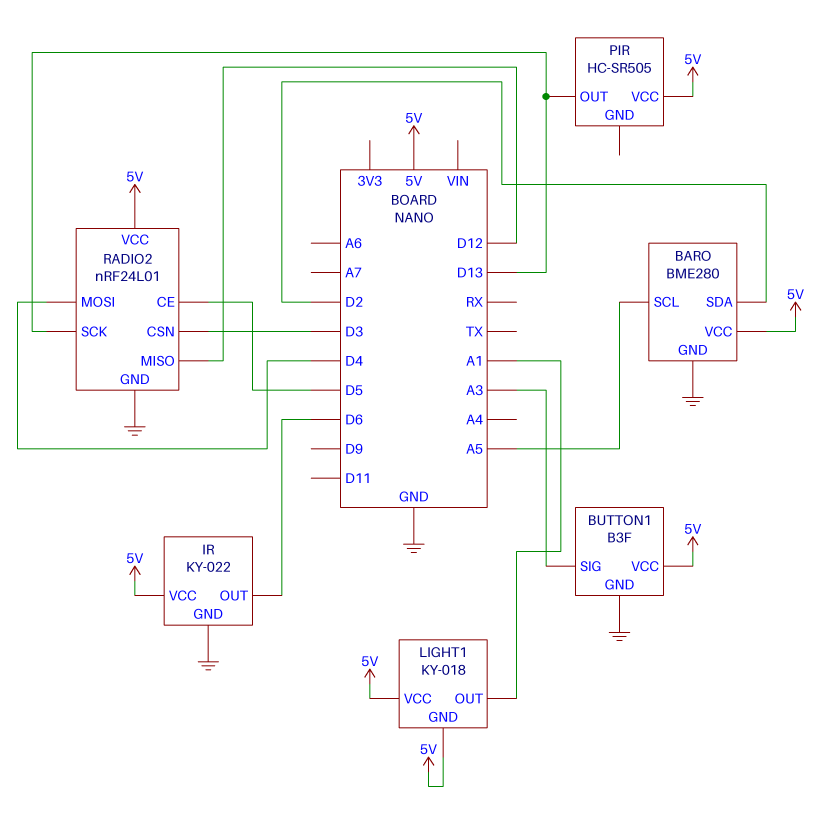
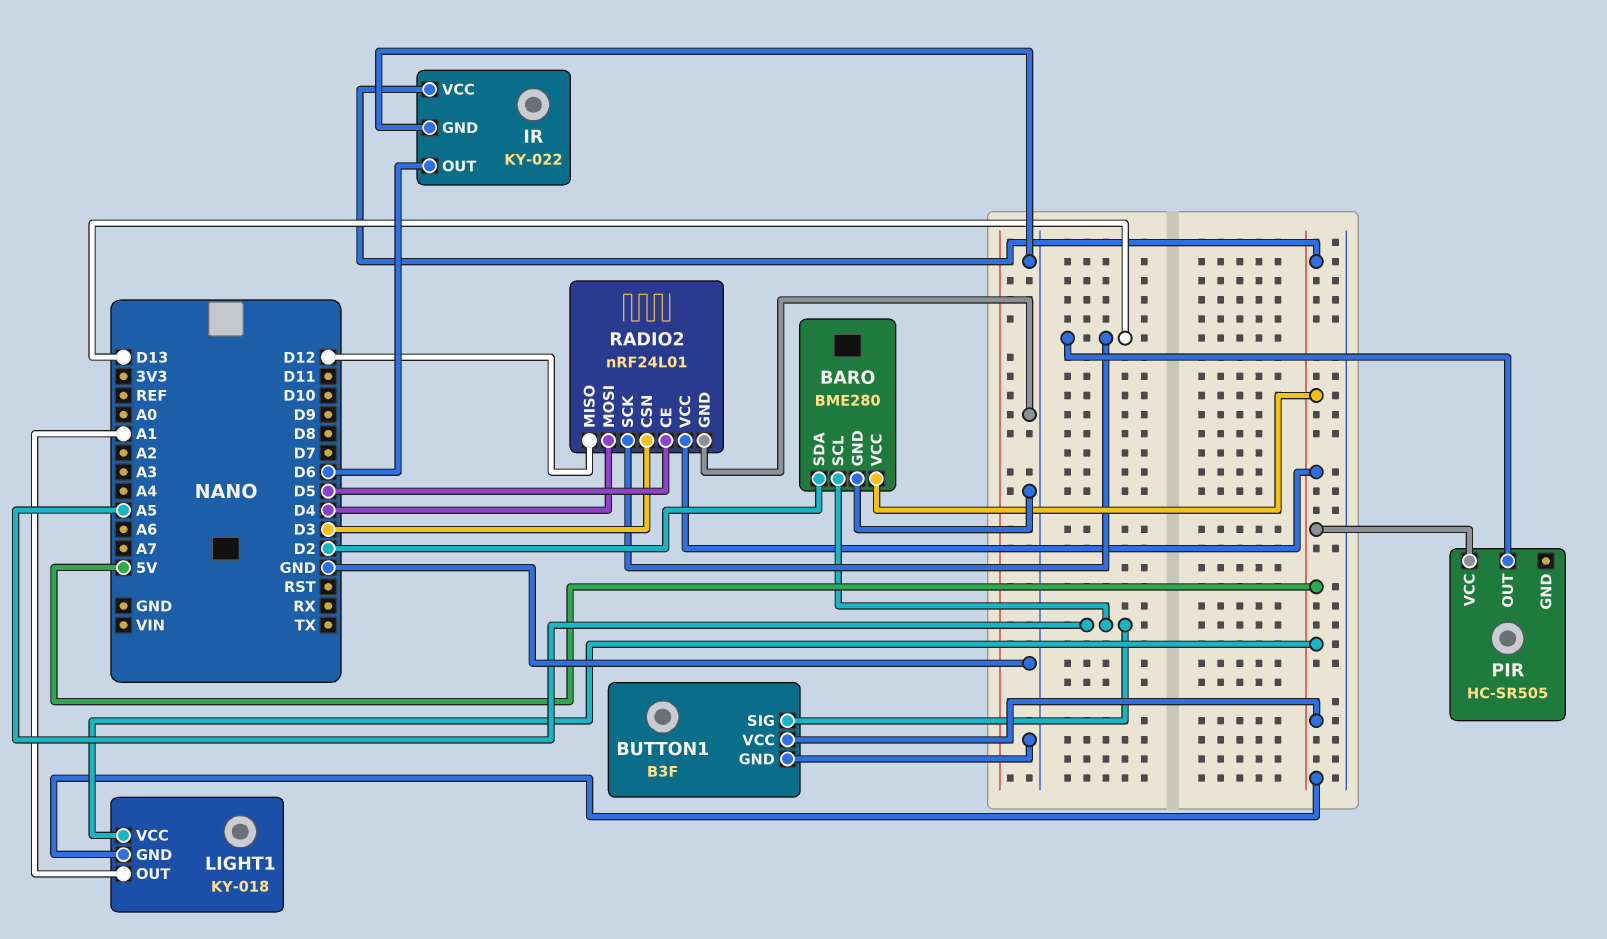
BUTTON1 pin SIG: A3 -> A5

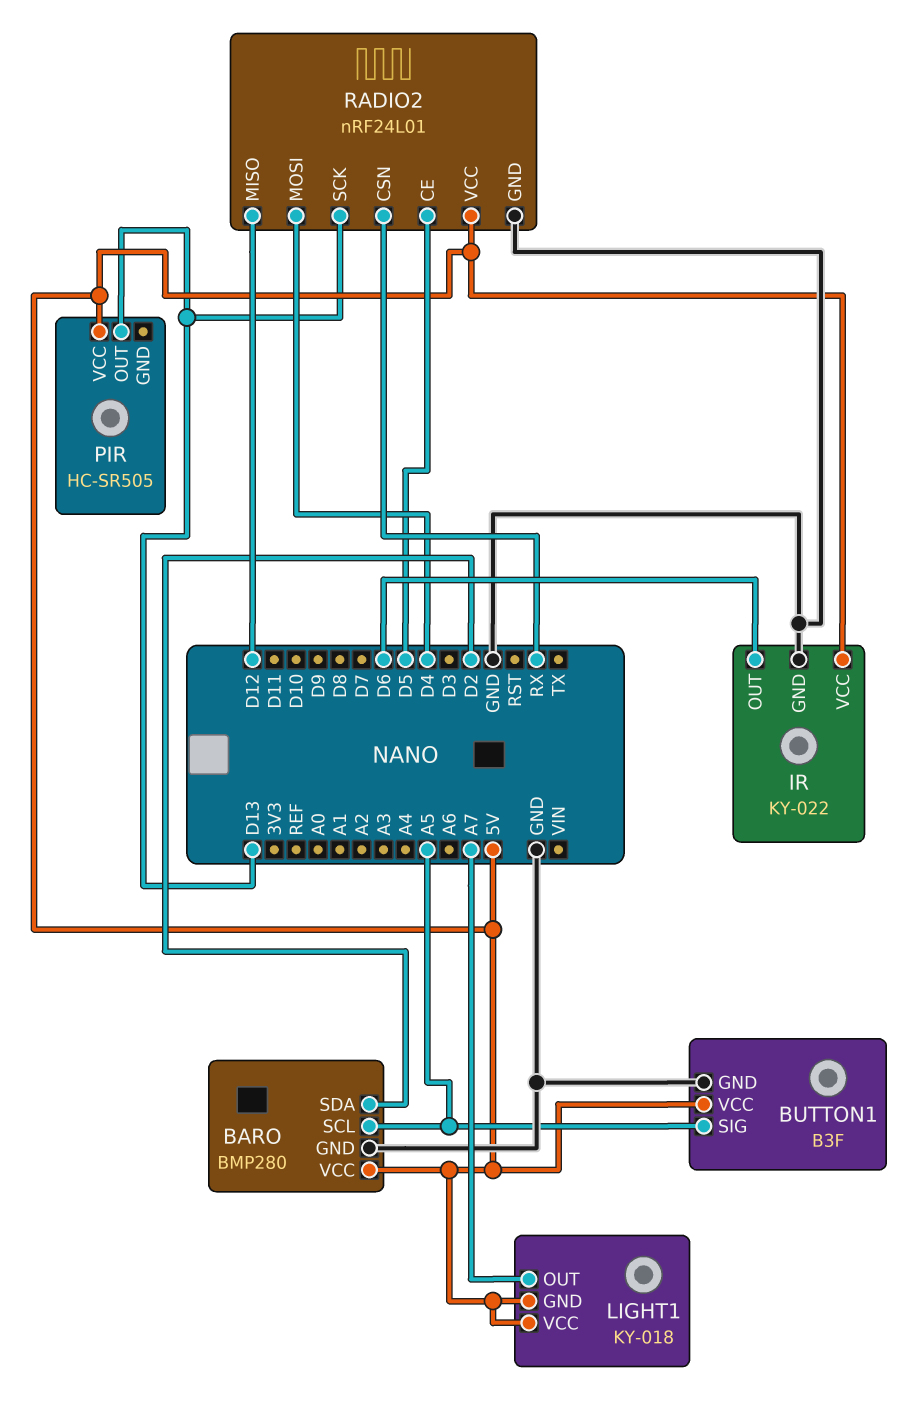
BARO: BME280 -> BMP280
LIGHT1 pin OUT: A1 -> A7
RADIO2 pin CSN: D3 -> RX

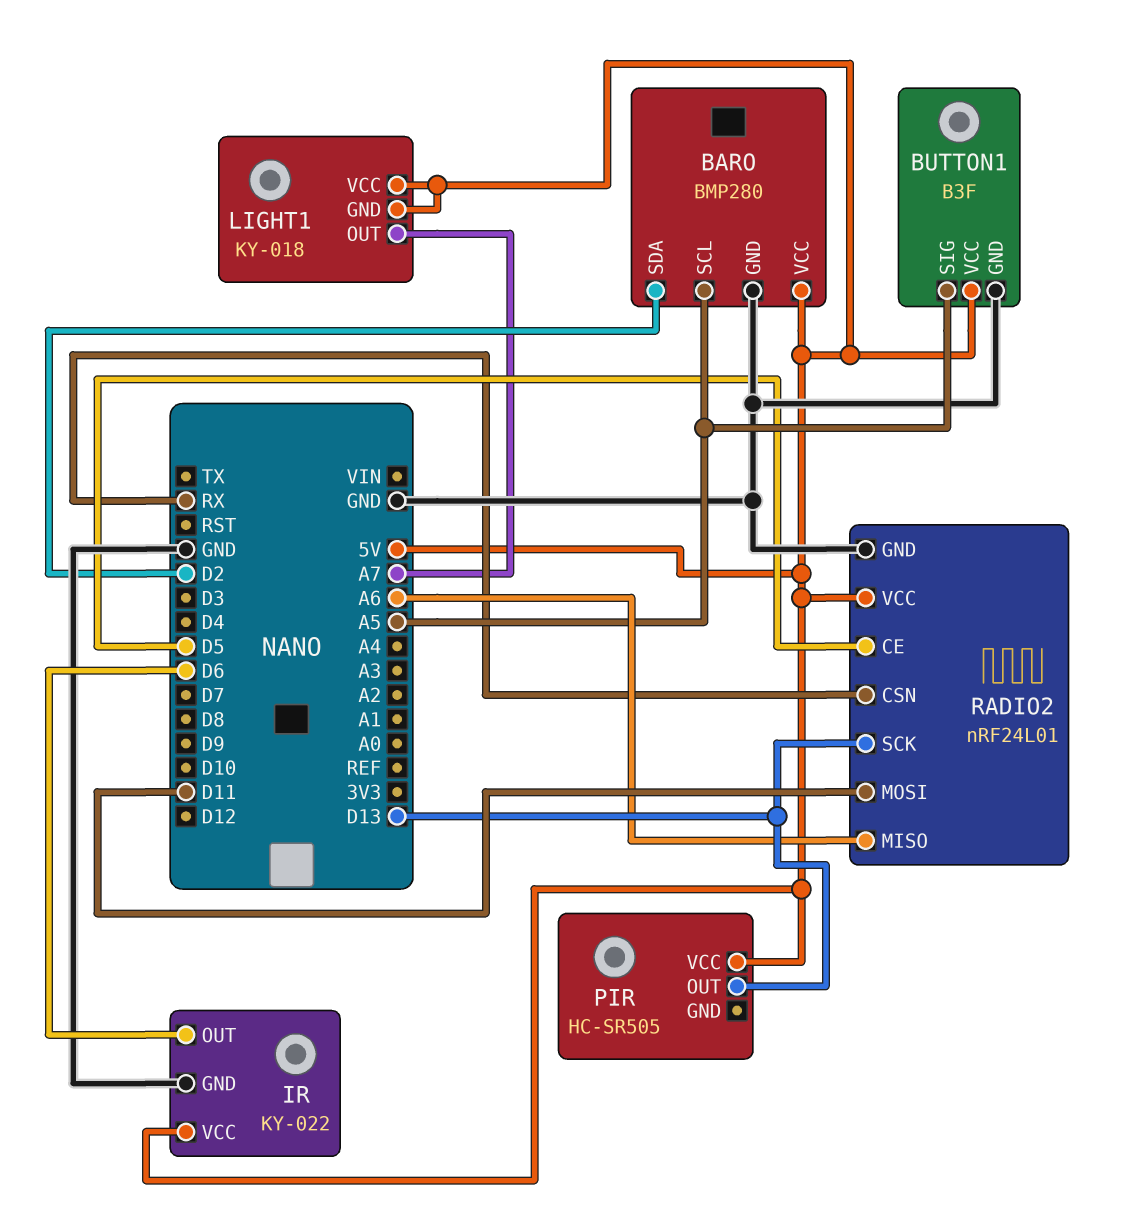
RADIO2 pin MISO: D12 -> A6
RADIO2 pin MOSI: D4 -> D11

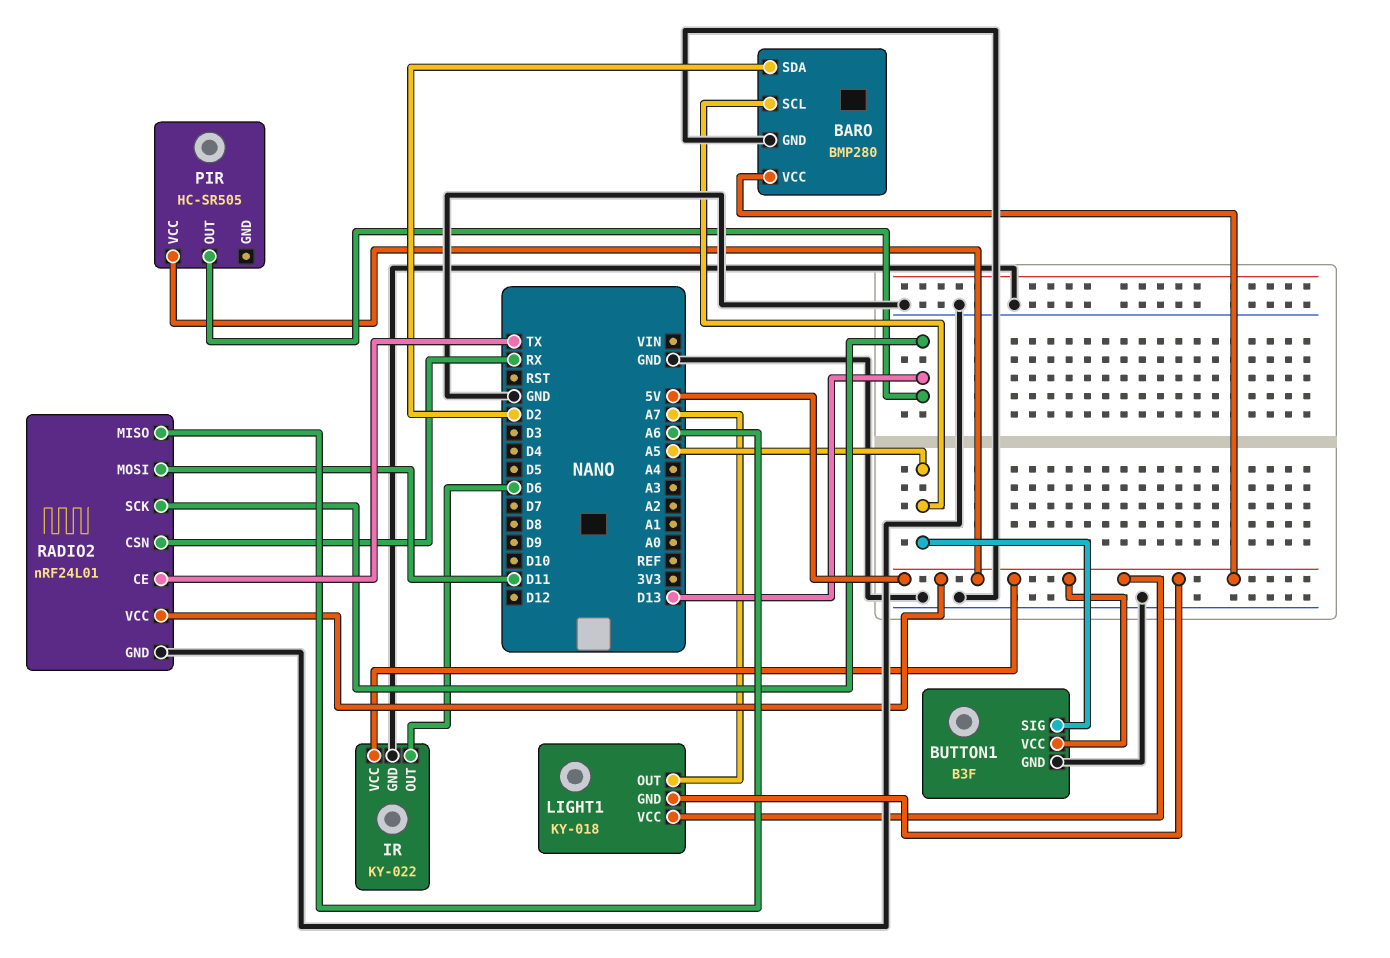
RADIO2 pin CE: D5 -> TX

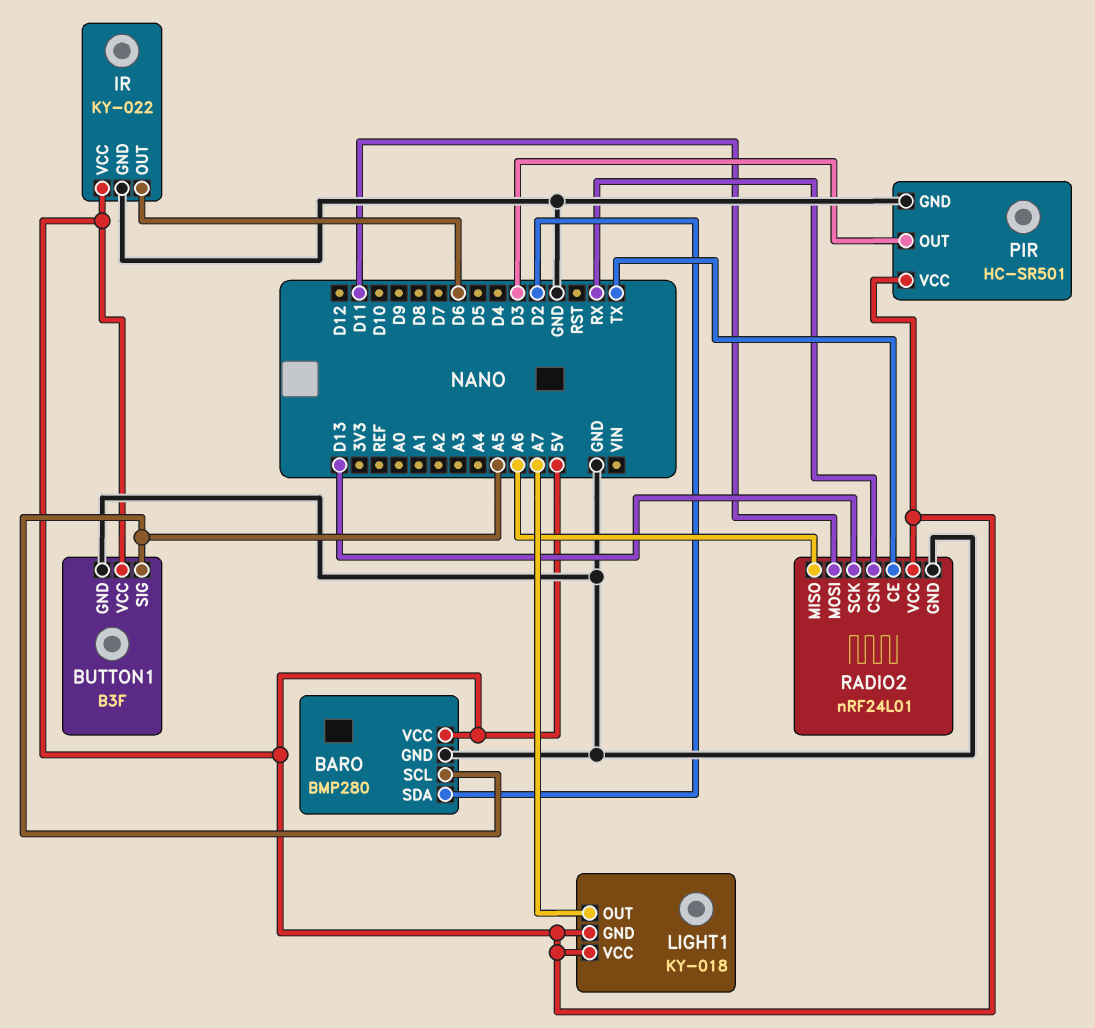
PIR: HC-SR505 -> HC-SR501
PIR pin GND: none -> GND
PIR pin OUT: D13 -> D3

